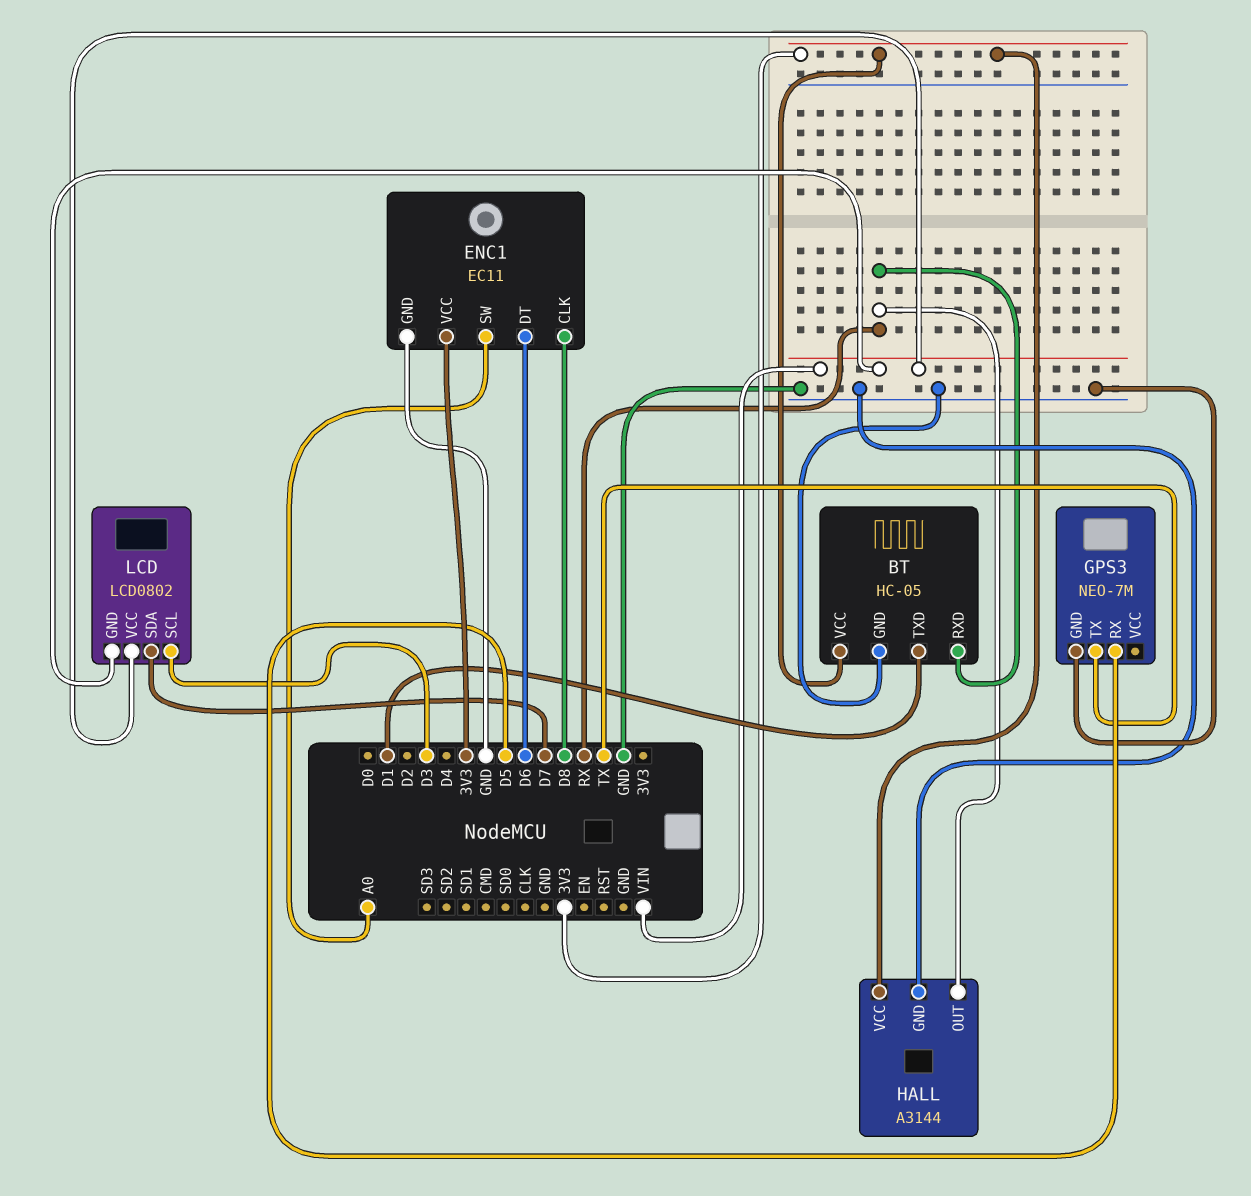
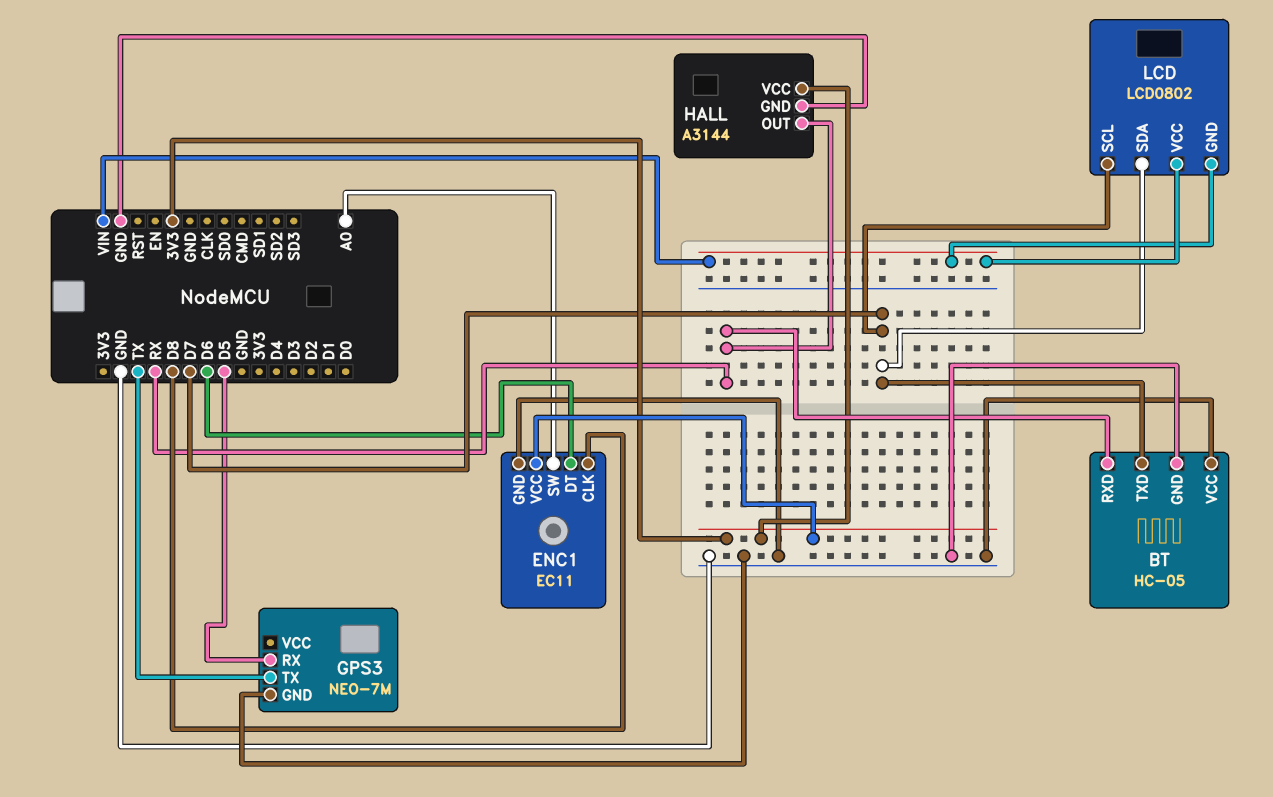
BT pin TXD: D1 -> D7
BT pin VCC: 3V3 -> GND
LCD pin SCL: D3 -> D7

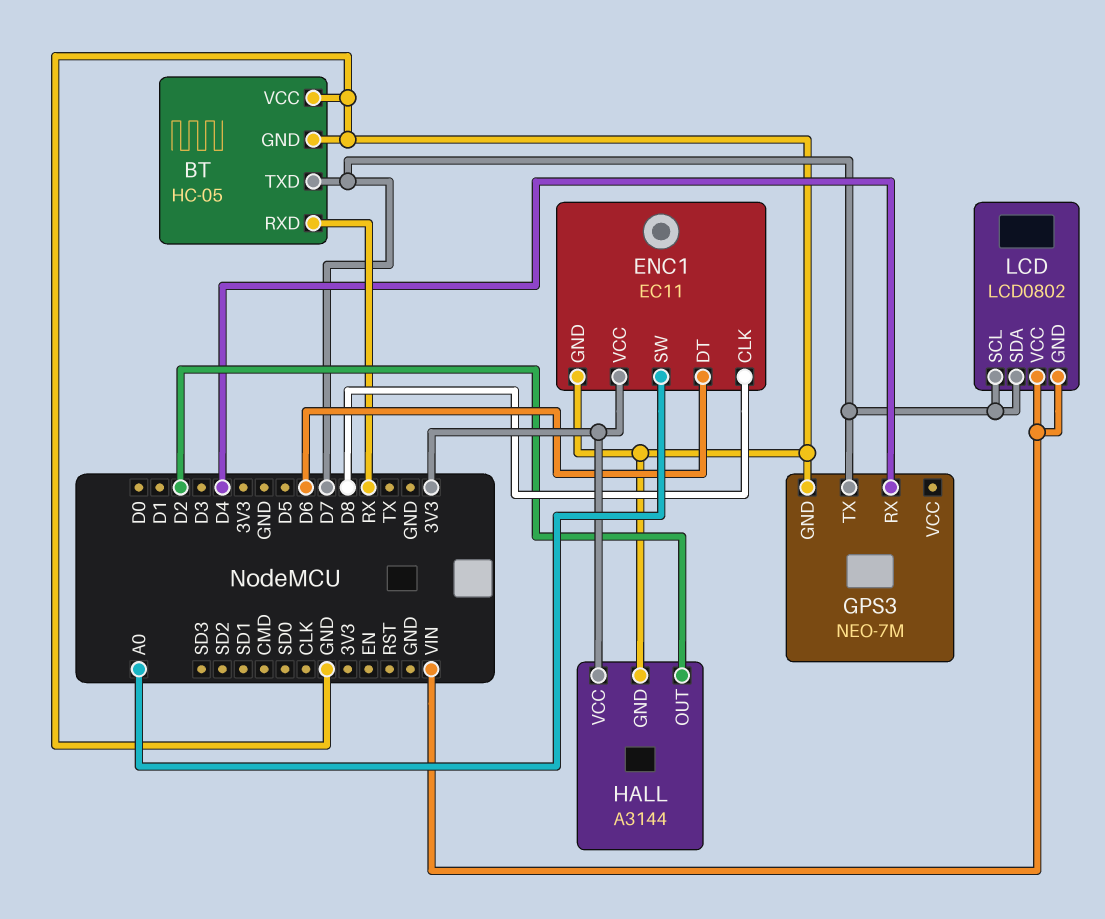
GPS3 pin RX: D5 -> D4
GPS3 pin TX: TX -> D7
HALL pin OUT: RX -> D2

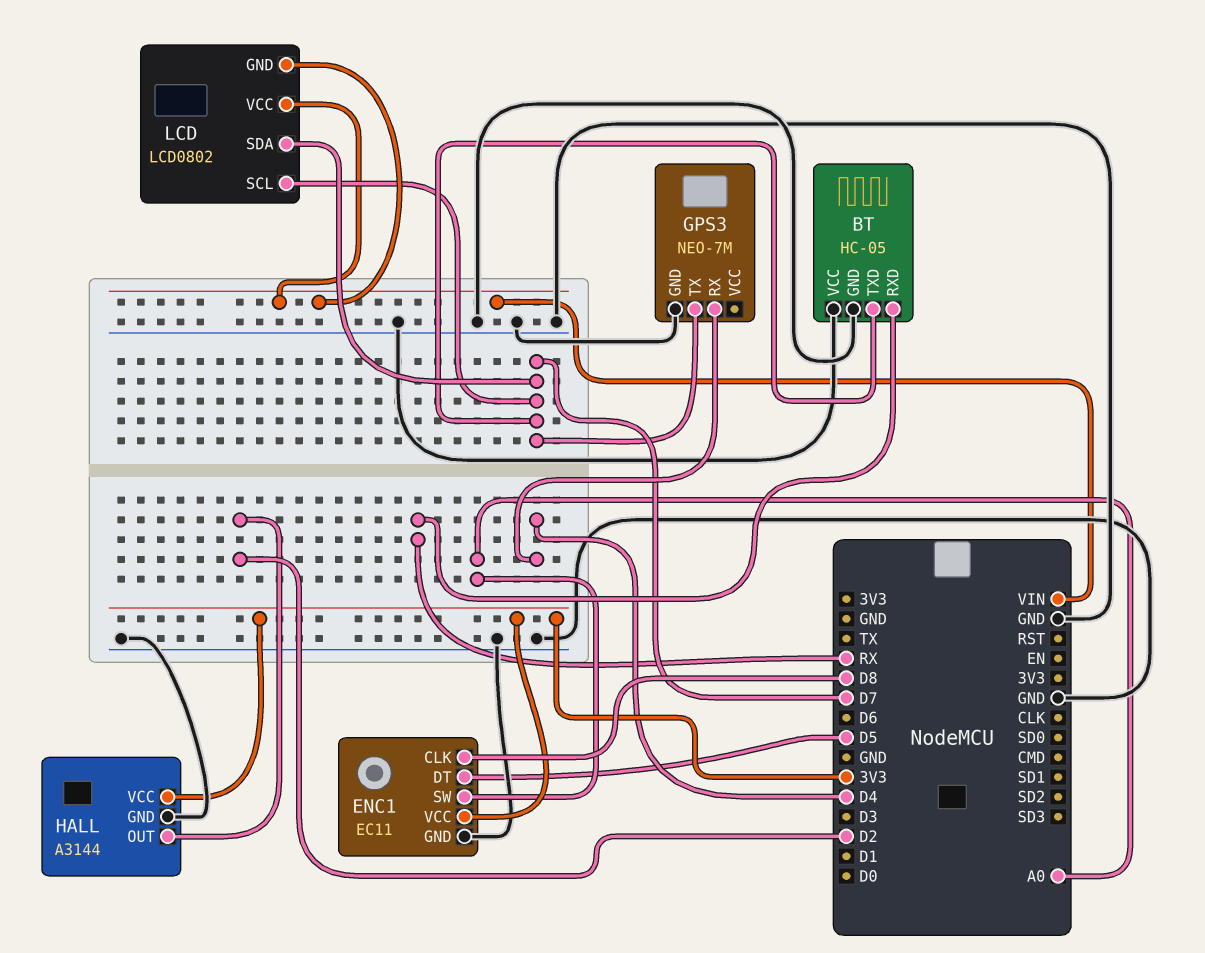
ENC1 pin DT: D6 -> D5

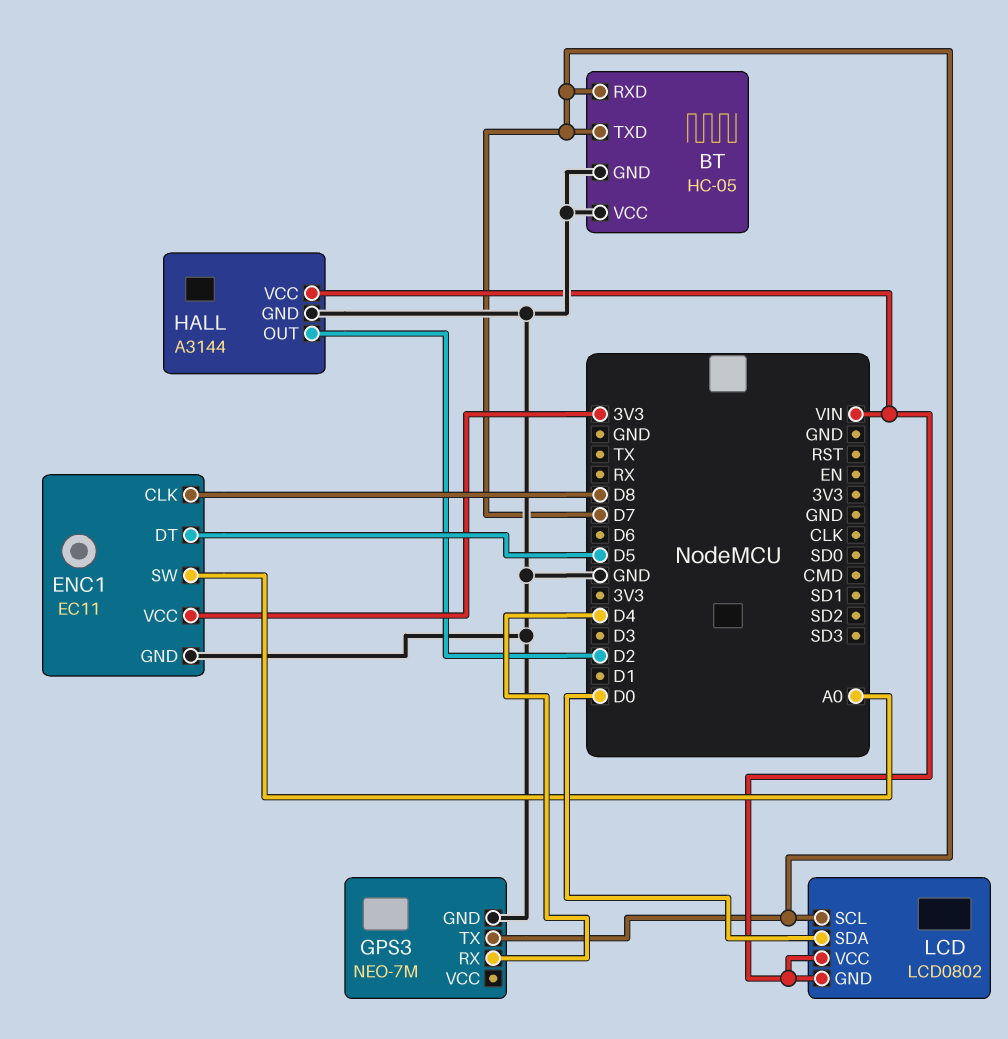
BT pin RXD: RX -> D7
HALL pin VCC: 3V3 -> VIN
LCD pin SDA: D7 -> D0

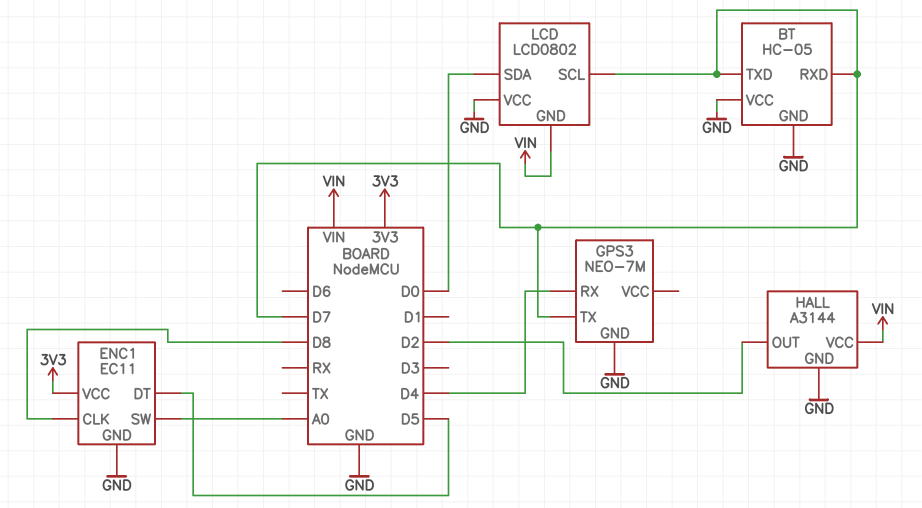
LCD pin VCC: VIN -> GND

